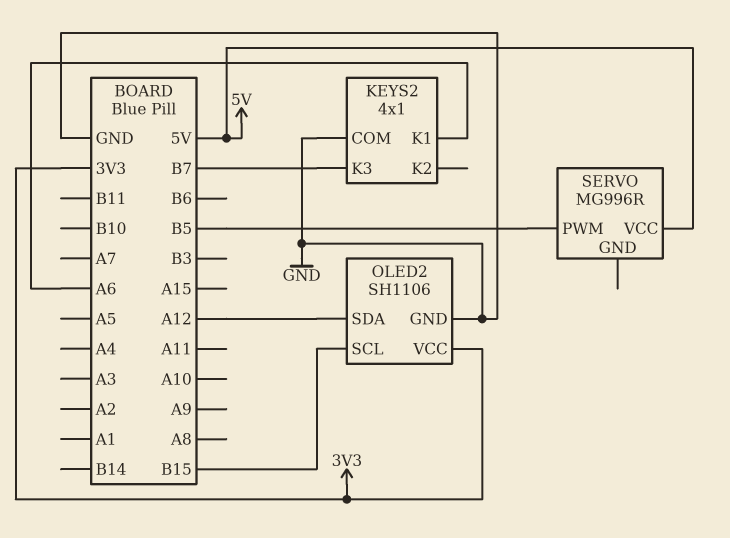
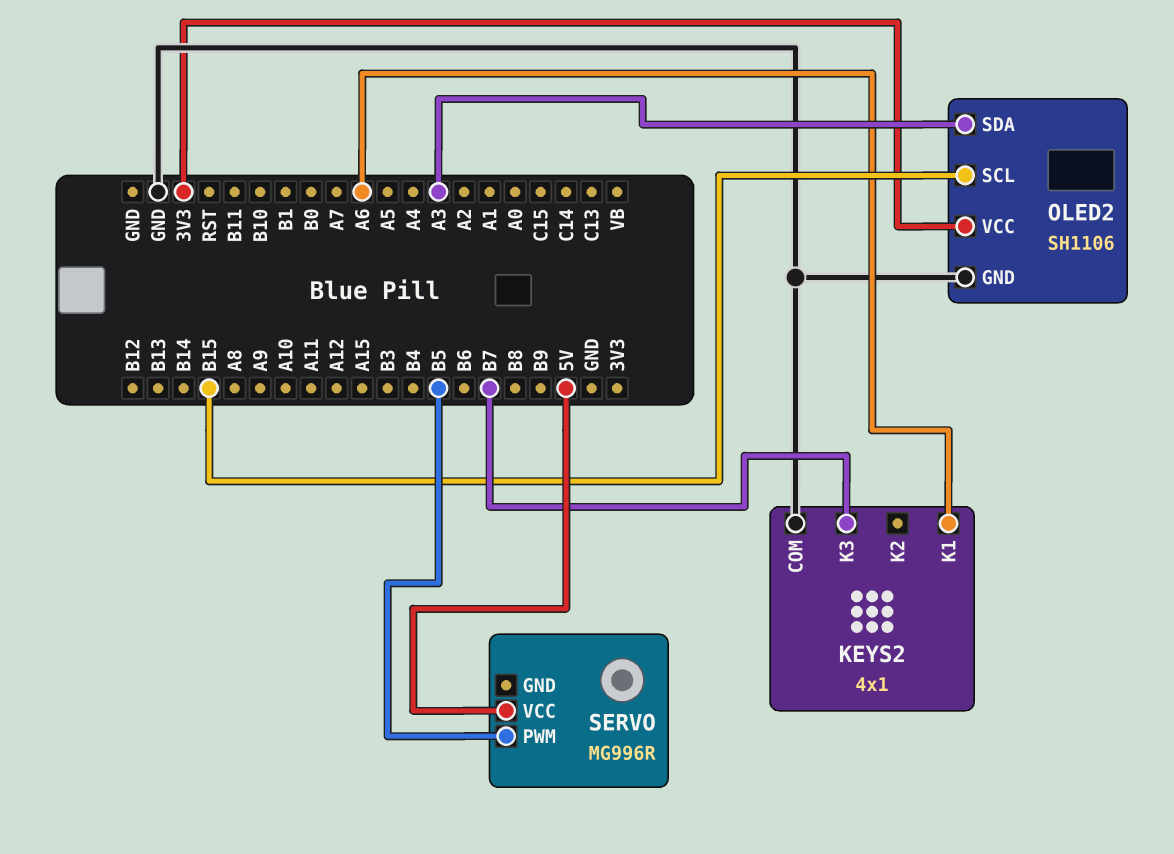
OLED2 pin SDA: A12 -> A3

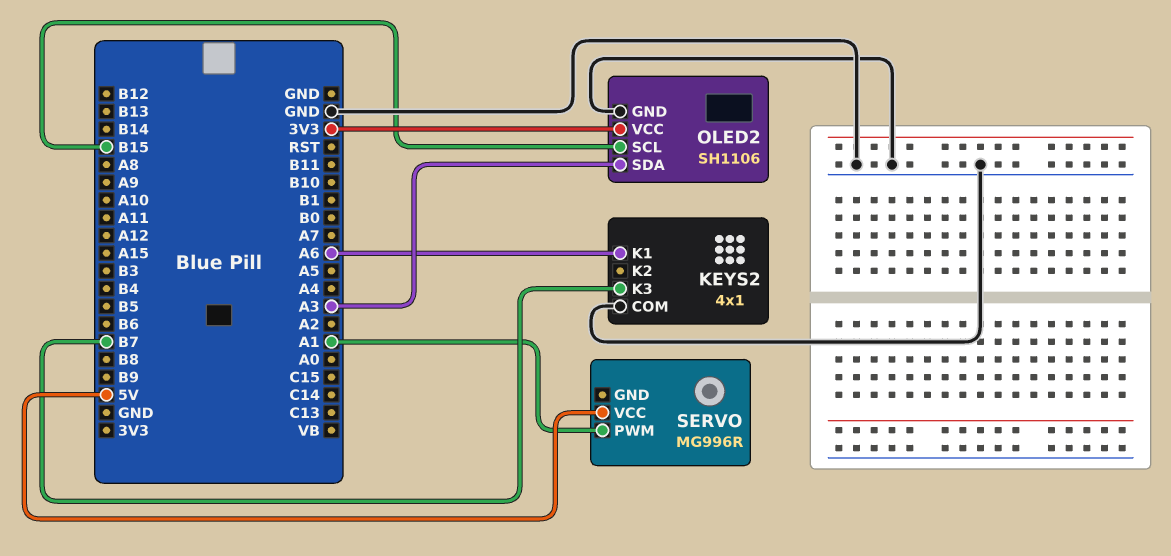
SERVO pin PWM: B5 -> A1

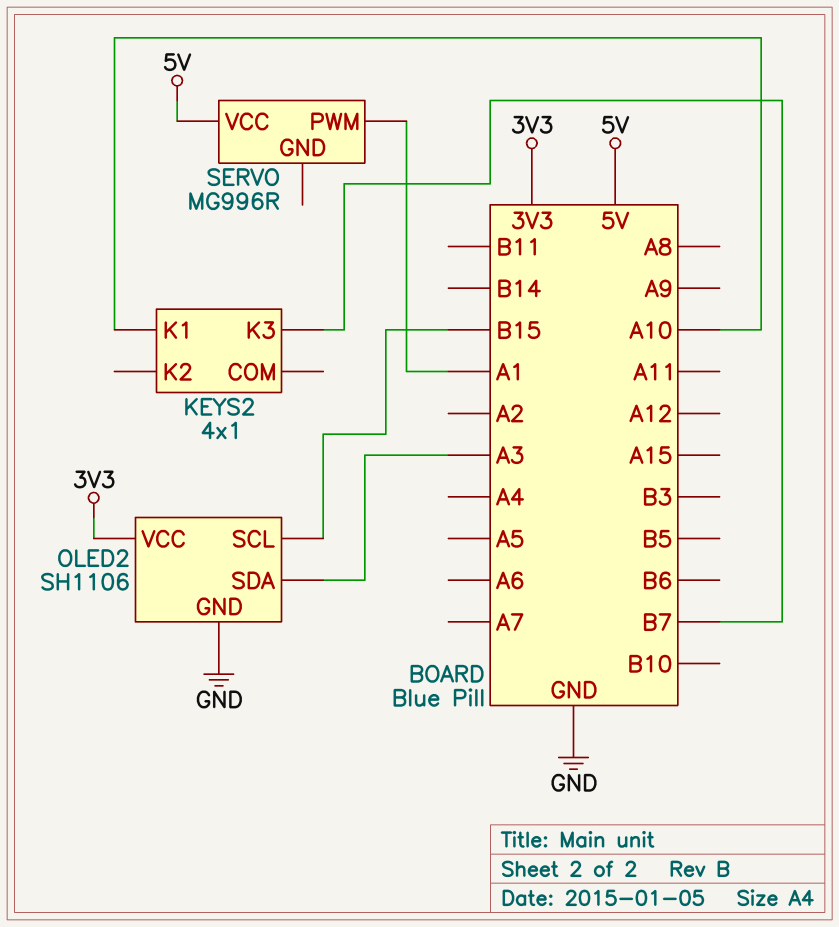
KEYS2 pin COM: GND -> none
KEYS2 pin K1: A6 -> A10

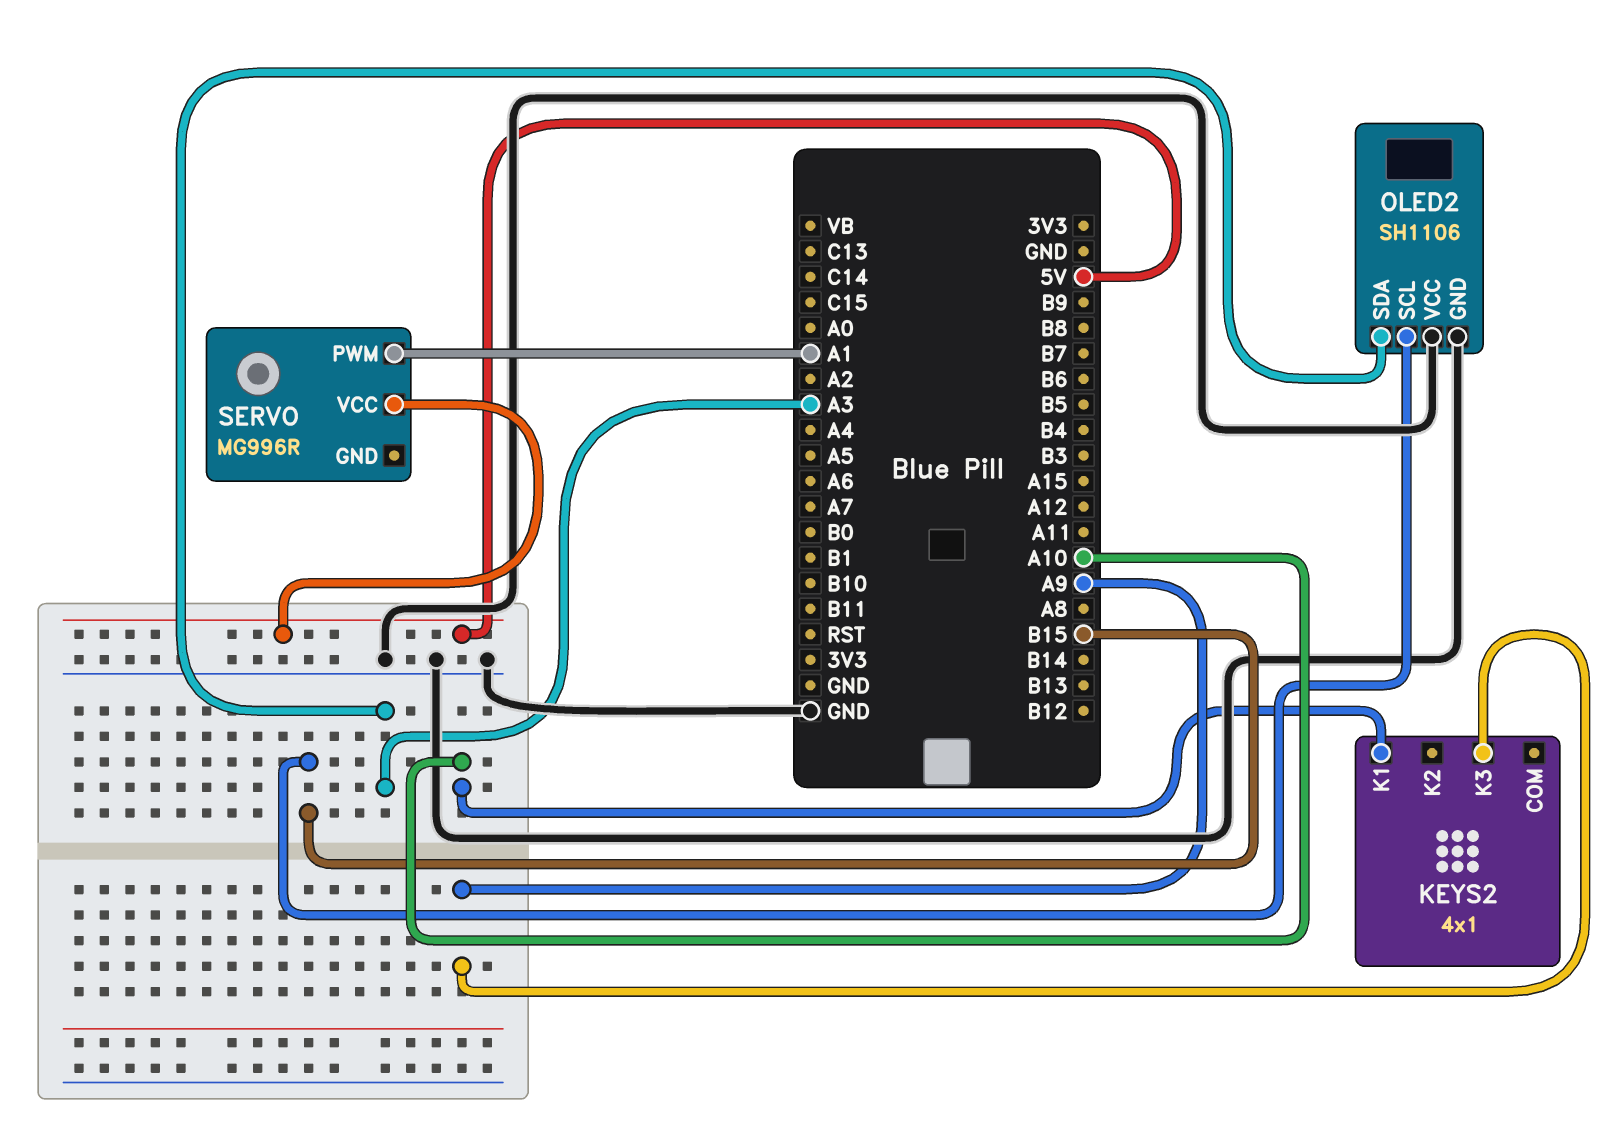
KEYS2 pin K3: B7 -> A9
OLED2 pin VCC: 3V3 -> GND

